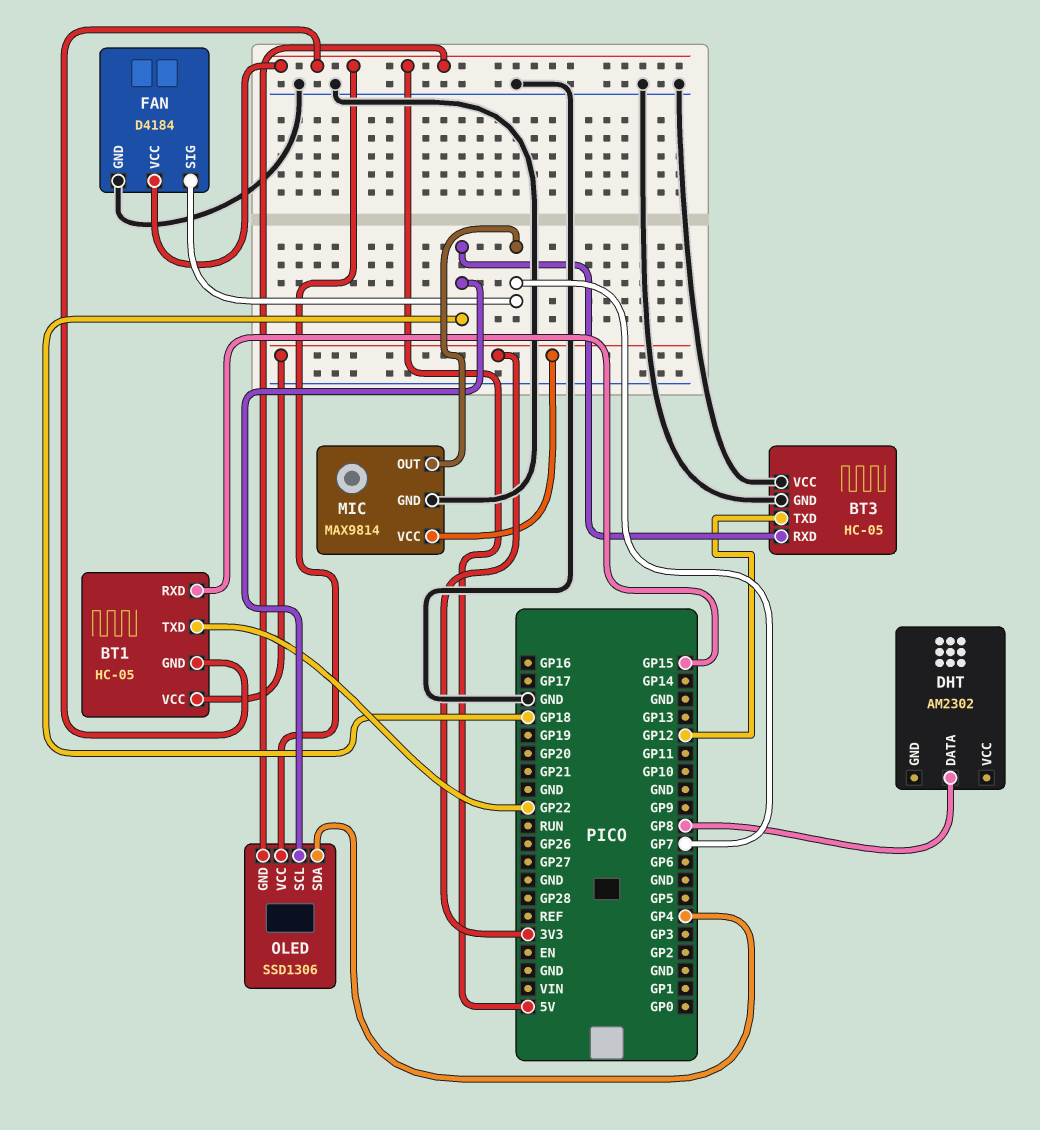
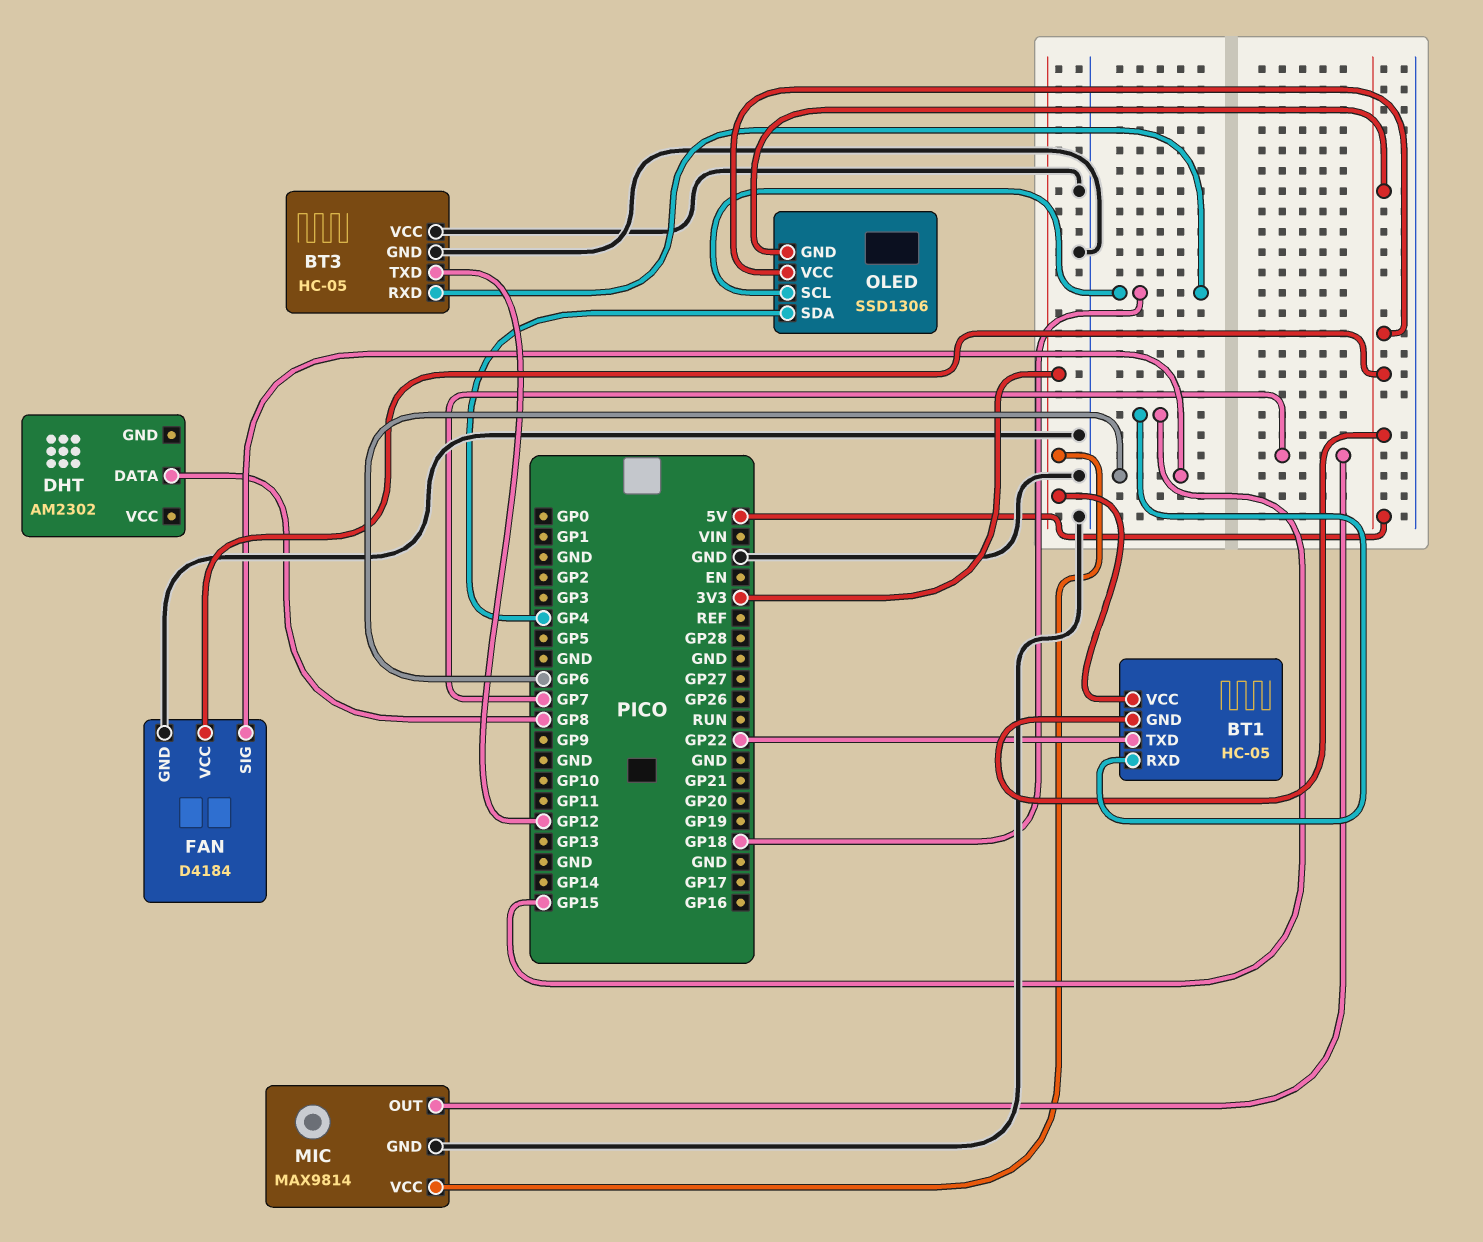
FAN pin SIG: GP7 -> GP6

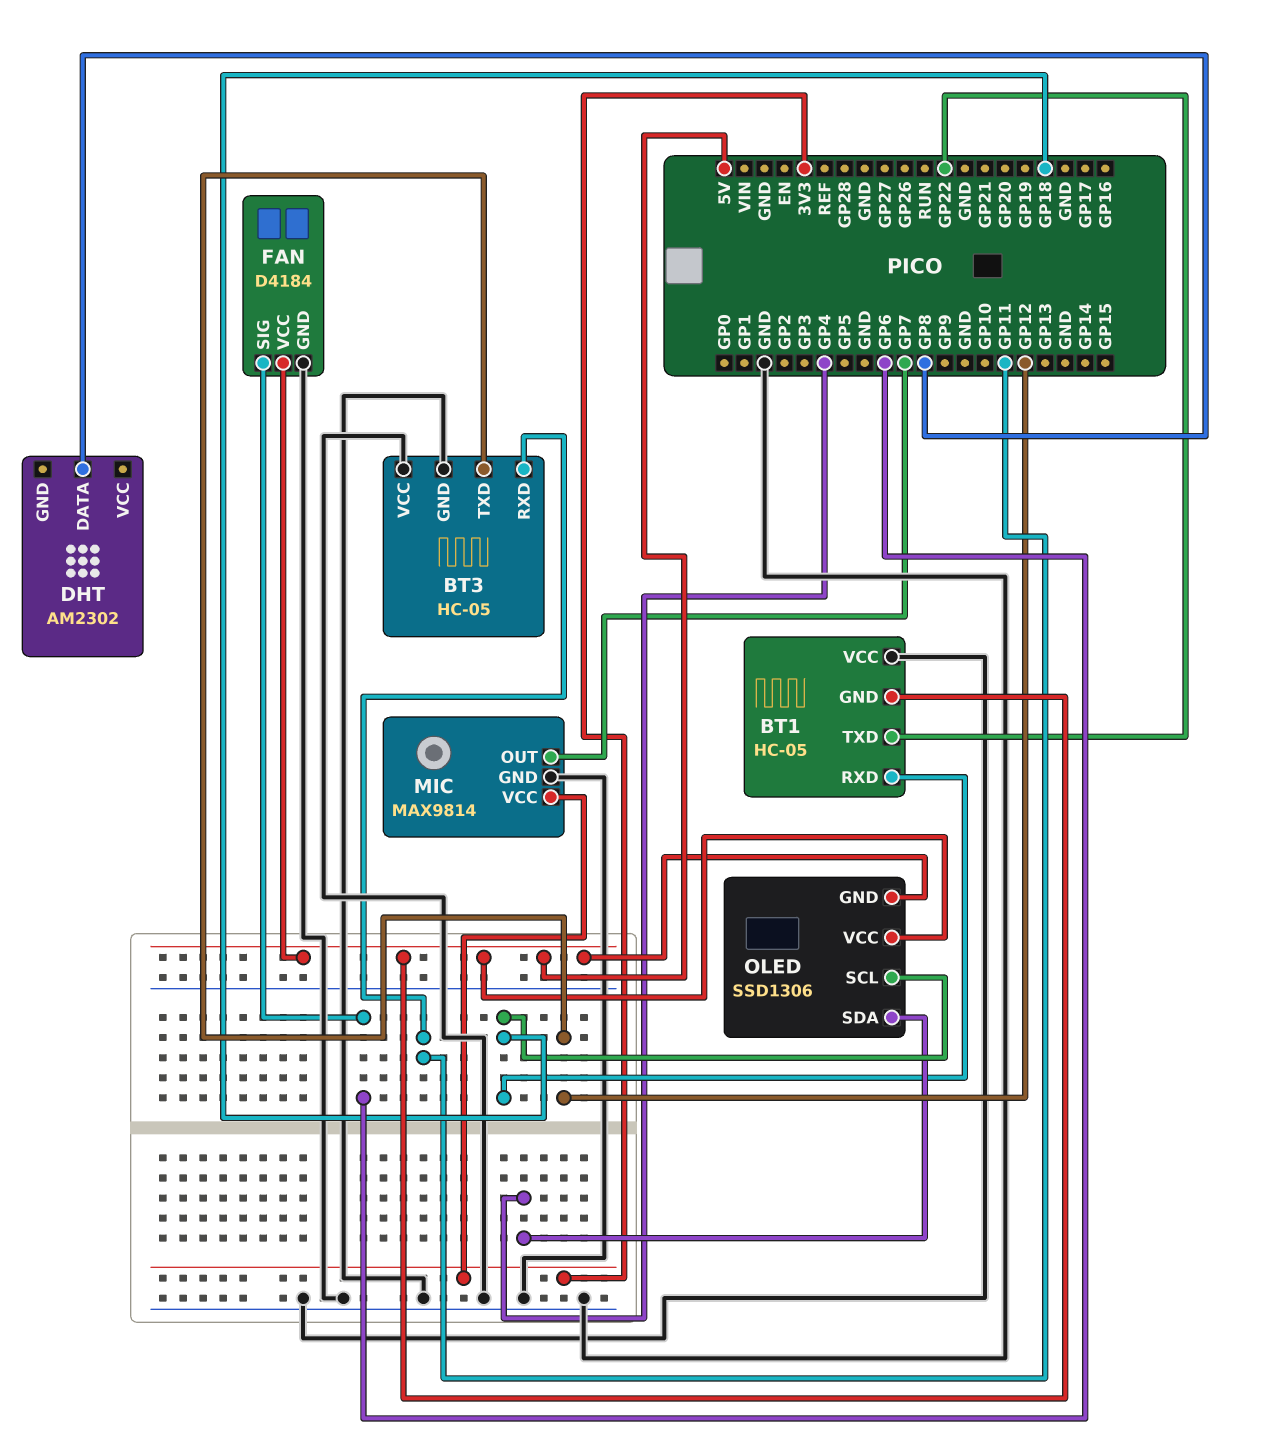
BT1 pin RXD: GP15 -> GP18
BT1 pin VCC: 3V3 -> GND
BT3 pin RXD: GP18 -> GP11

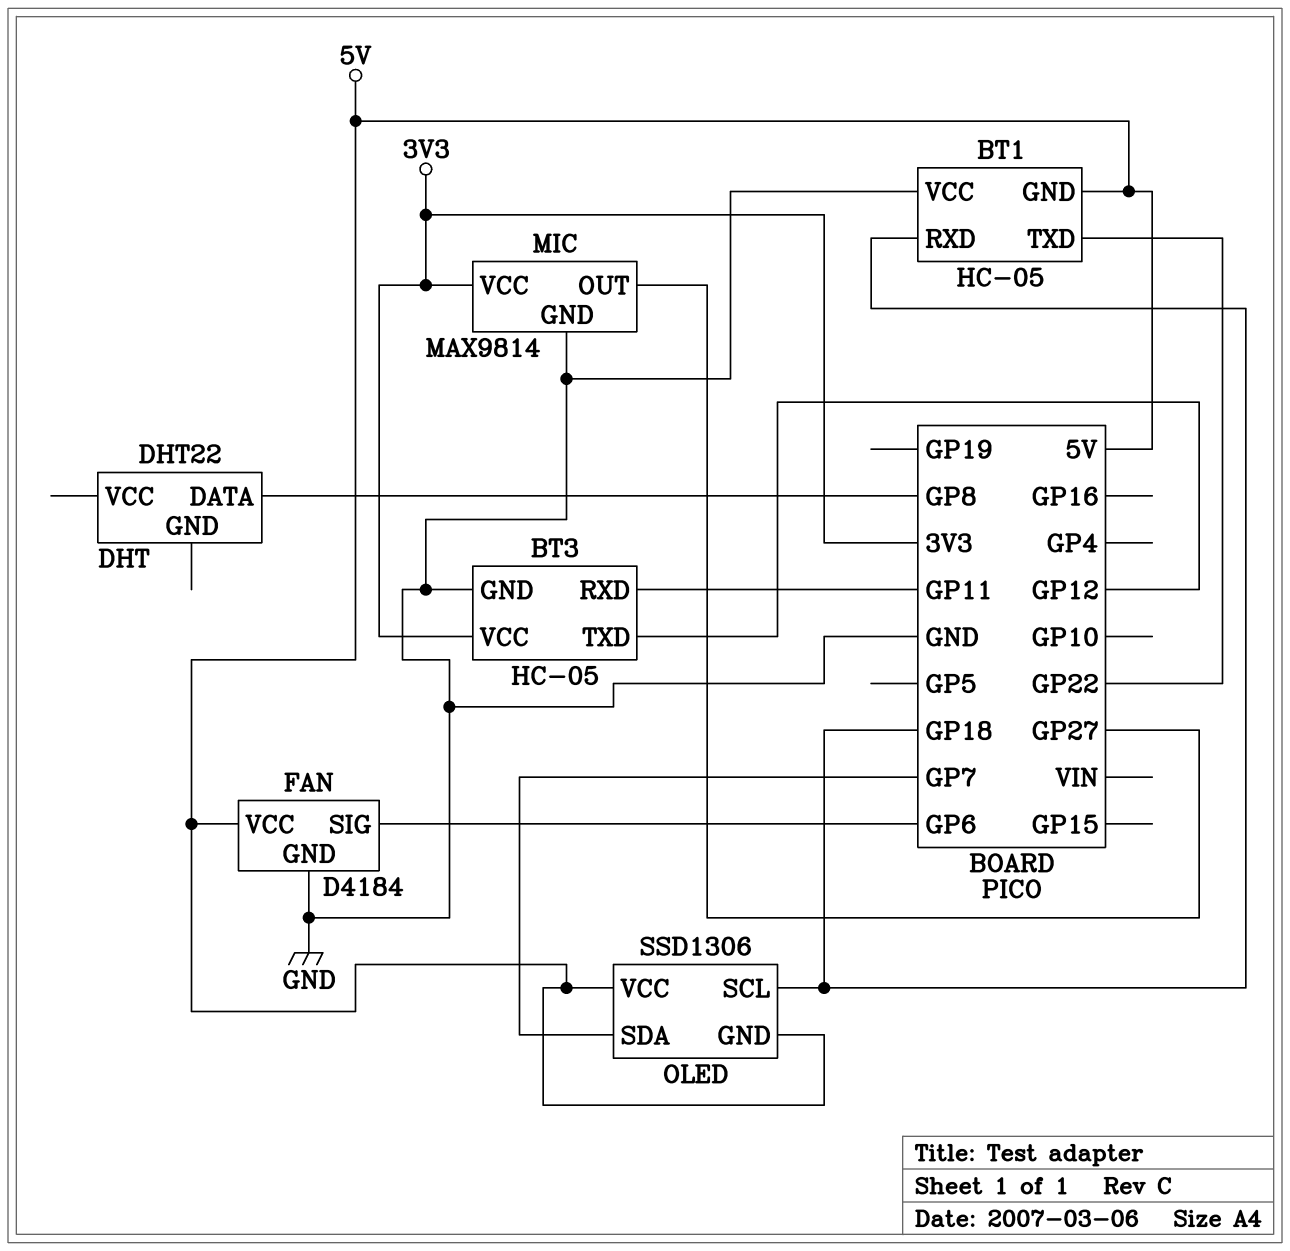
BT3 pin VCC: GND -> 3V3
DHT: AM2302 -> DHT22
MIC pin OUT: GP7 -> GP27
OLED pin SDA: GP4 -> GP7

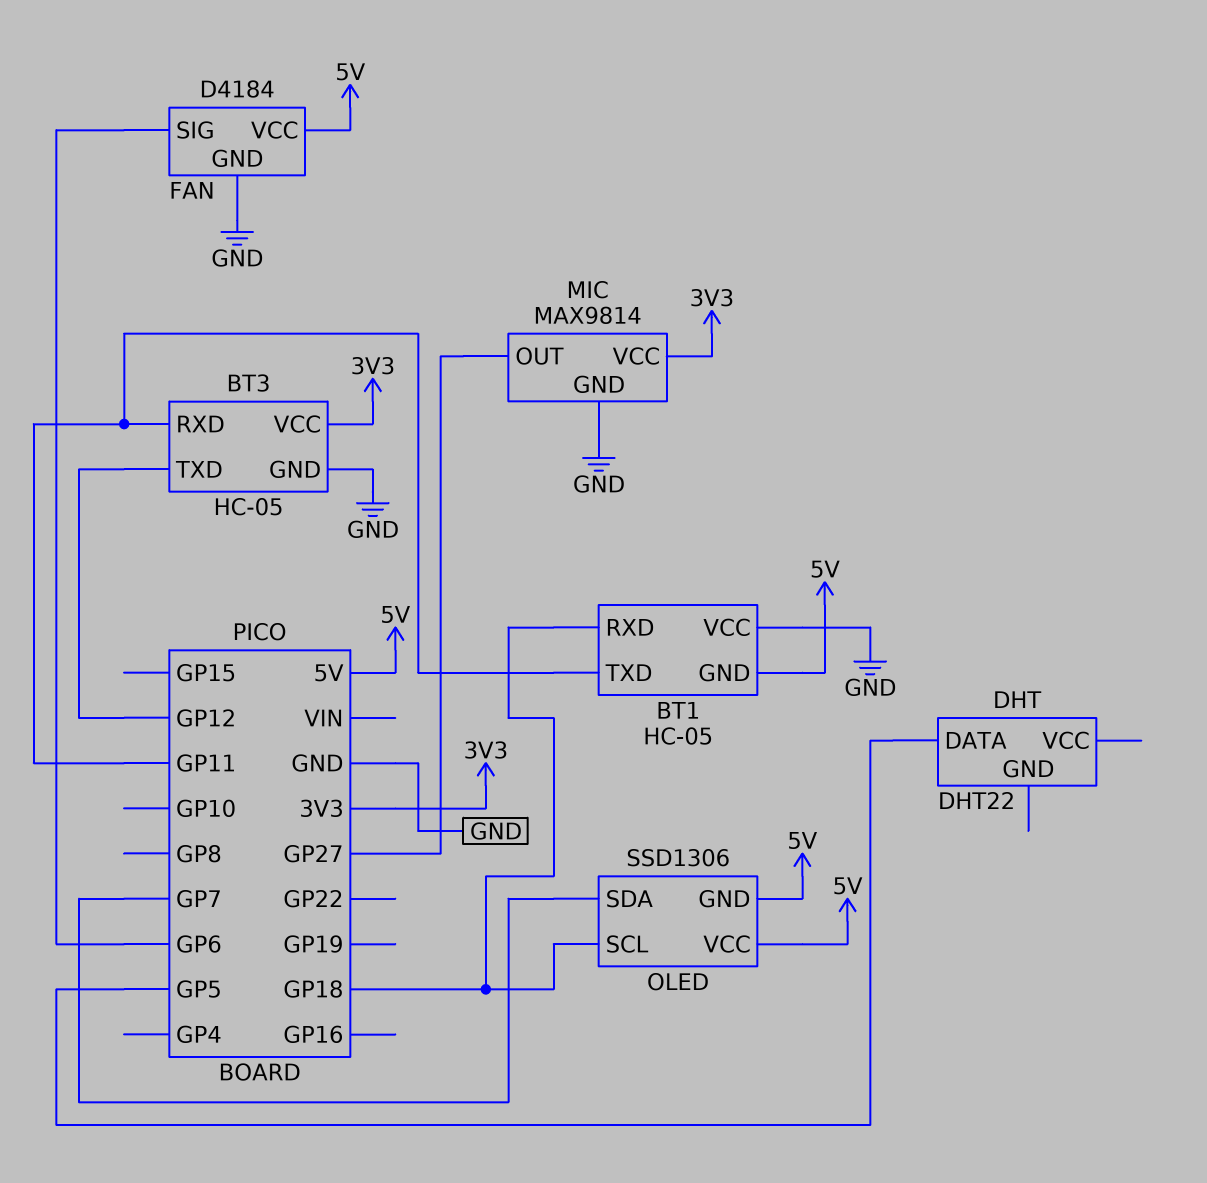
BT1 pin TXD: GP22 -> GP11
DHT pin DATA: GP8 -> GP5

